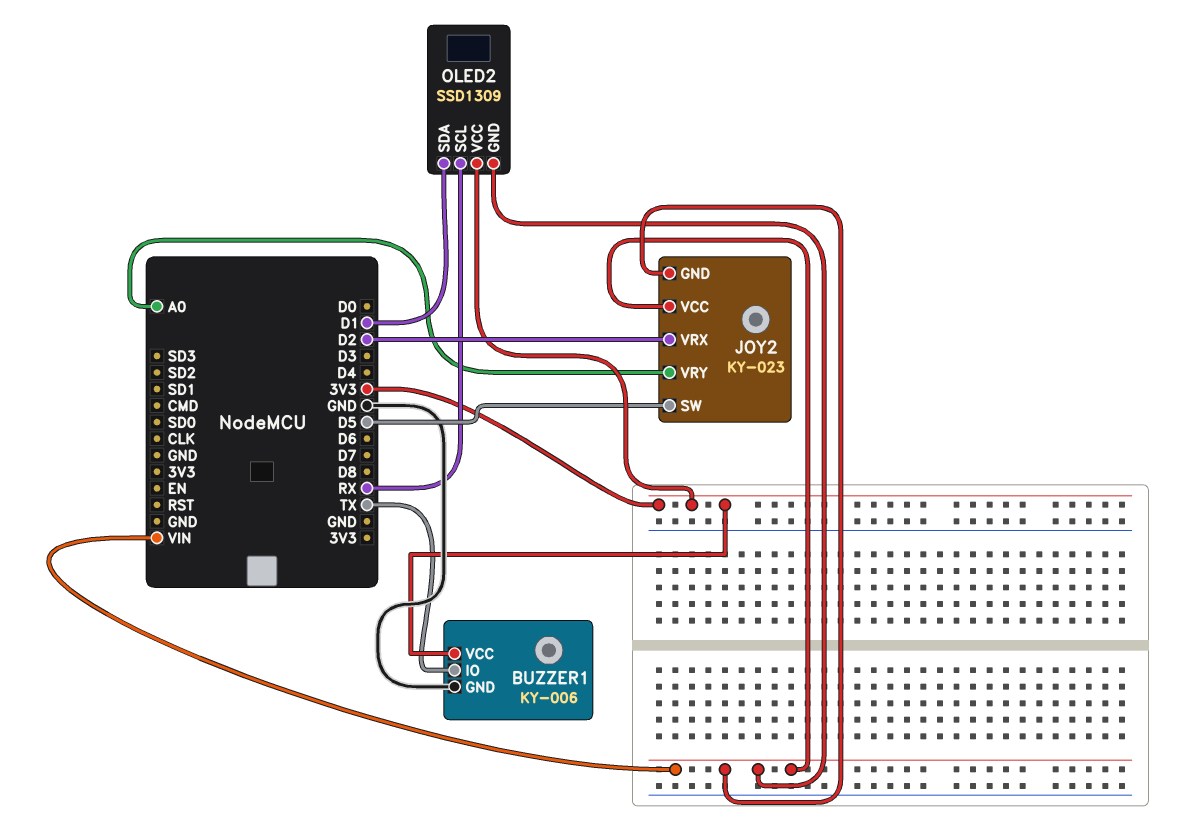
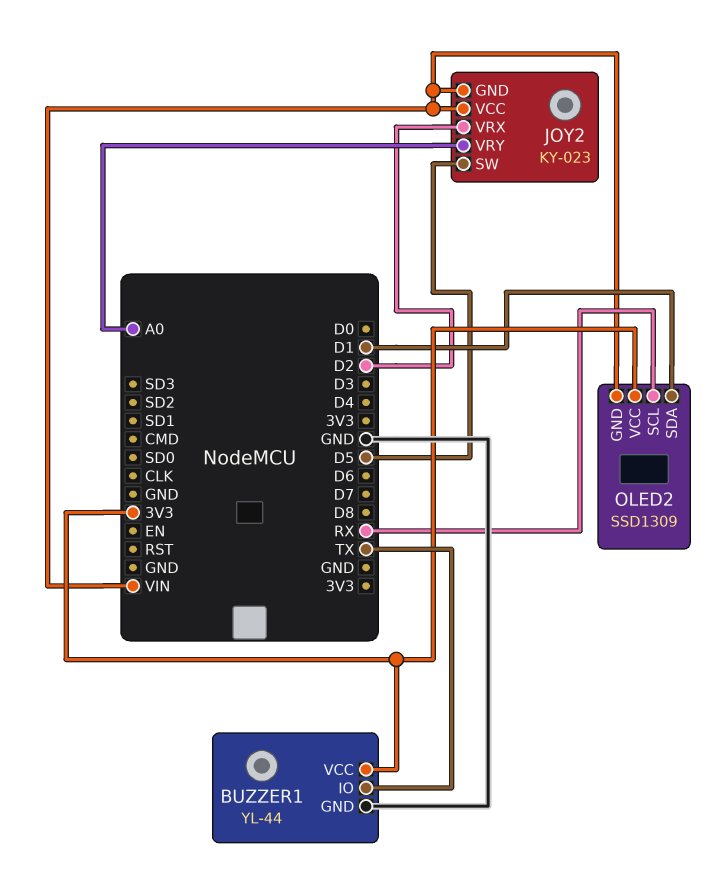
BUZZER1: KY-006 -> YL-44

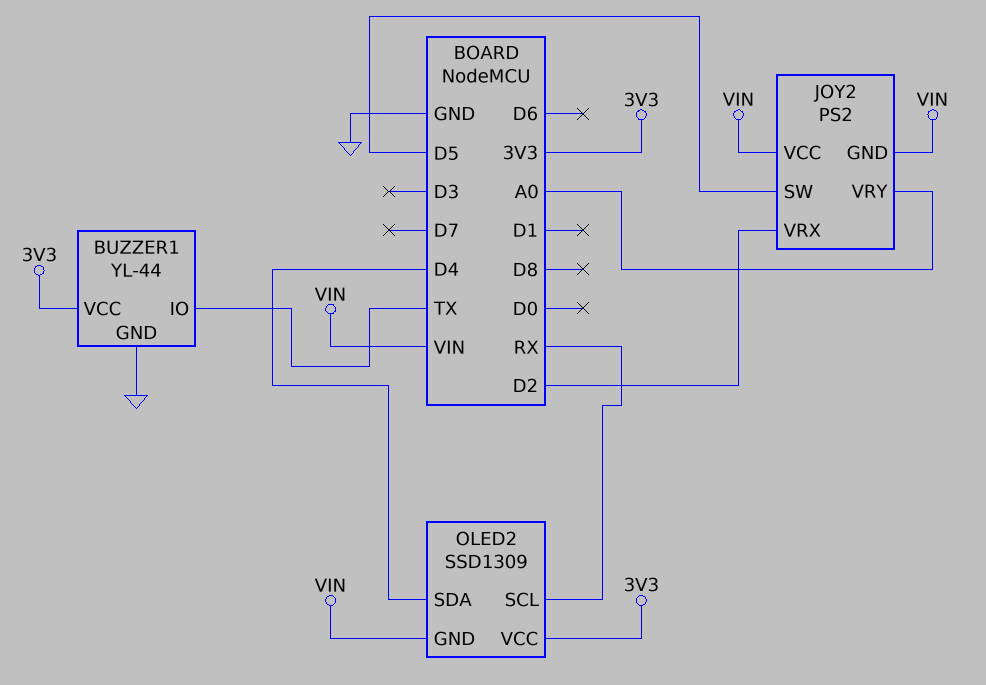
JOY2: KY-023 -> PS2
OLED2 pin SDA: D1 -> D4

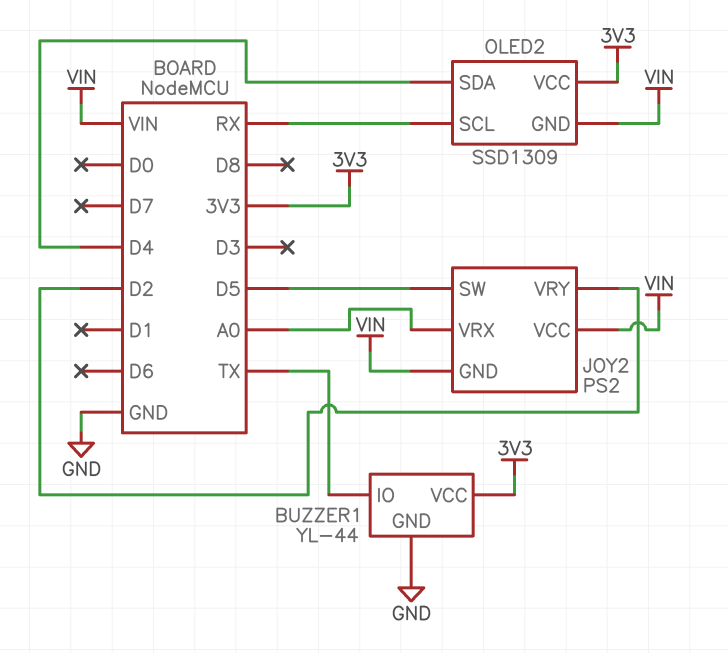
JOY2 pin VRX: D2 -> A0
JOY2 pin VRY: A0 -> D2

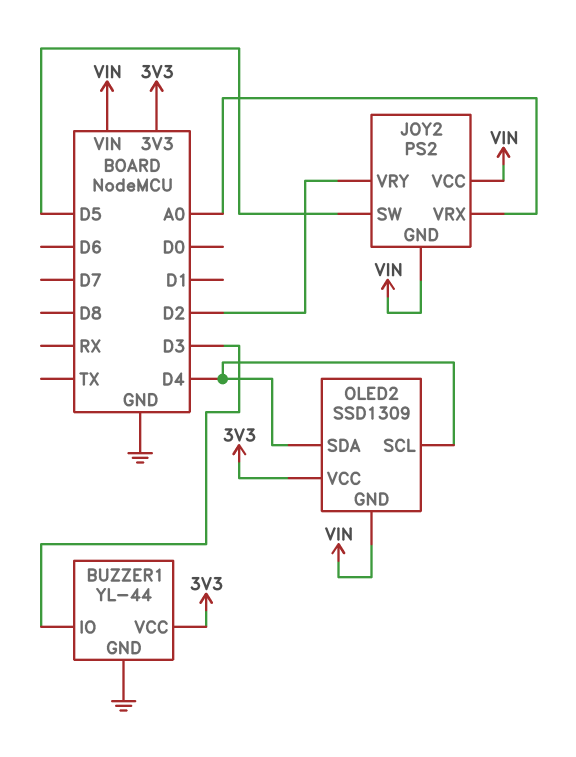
BUZZER1 pin IO: TX -> D3
OLED2 pin SCL: RX -> D4

